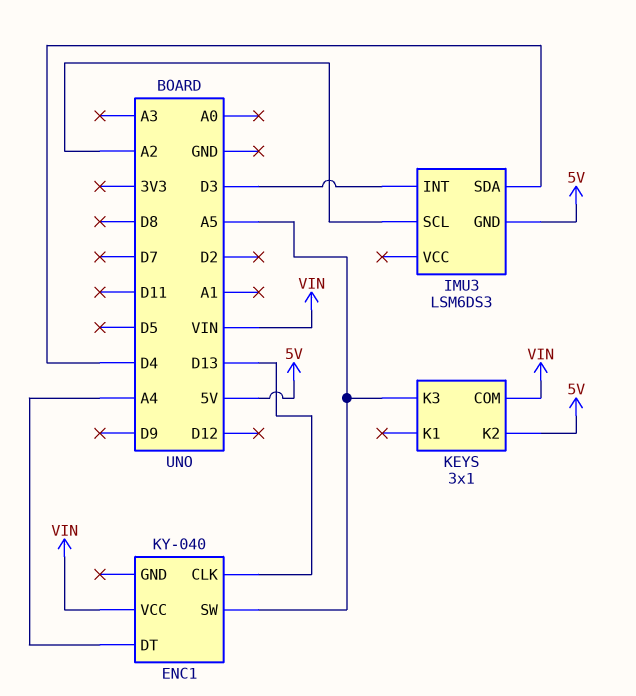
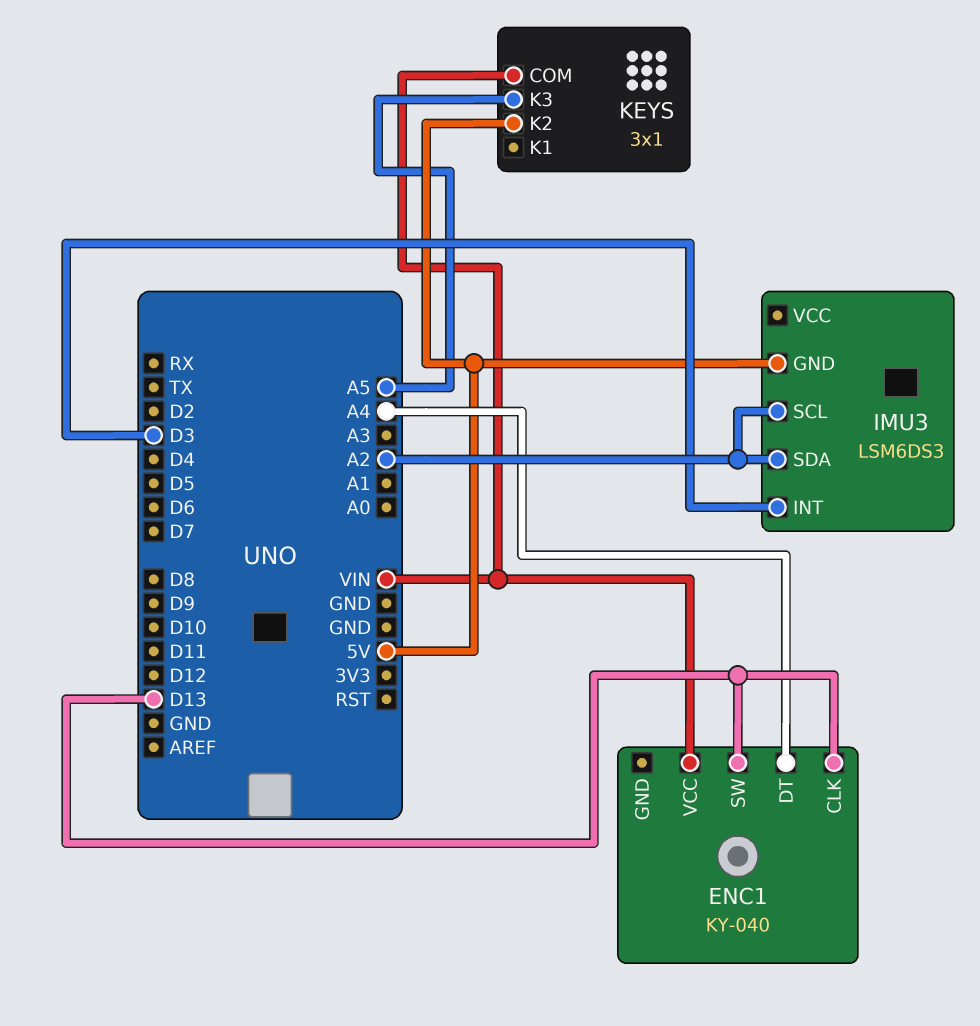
ENC1 pin SW: A5 -> D13
IMU3 pin SDA: D4 -> A2

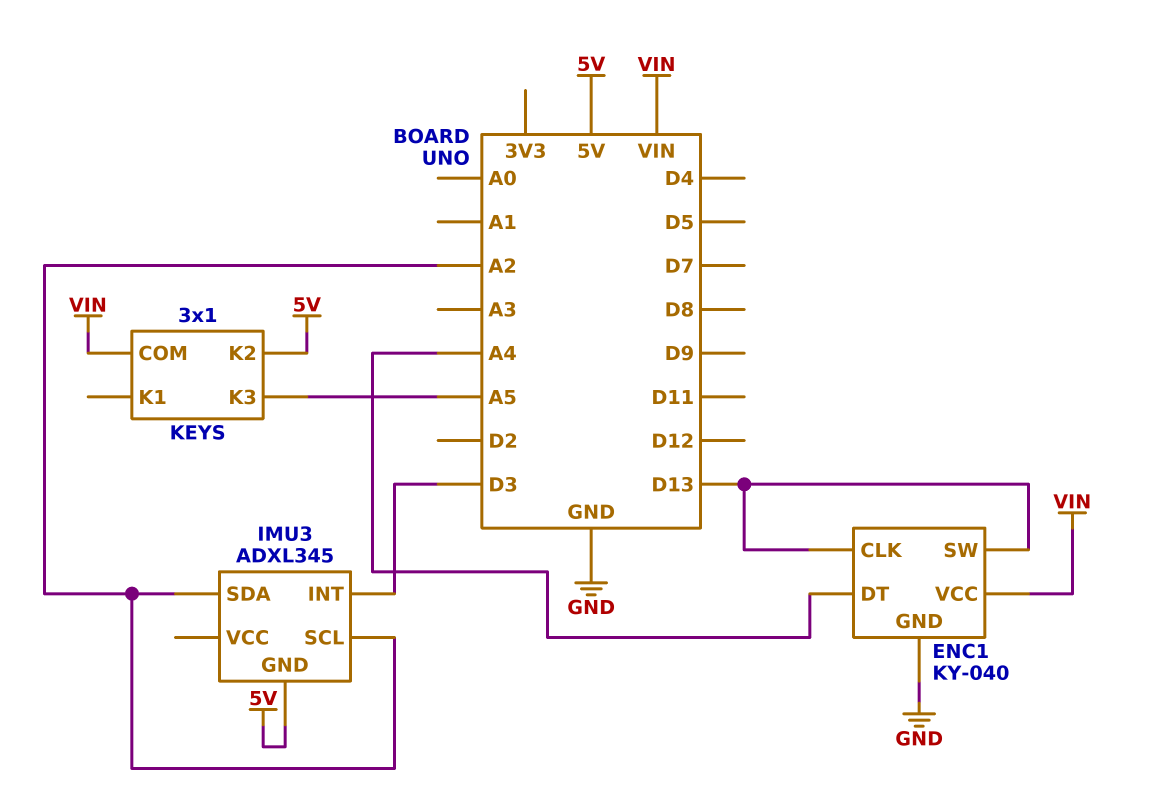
ENC1 pin GND: none -> GND
IMU3: LSM6DS3 -> ADXL345

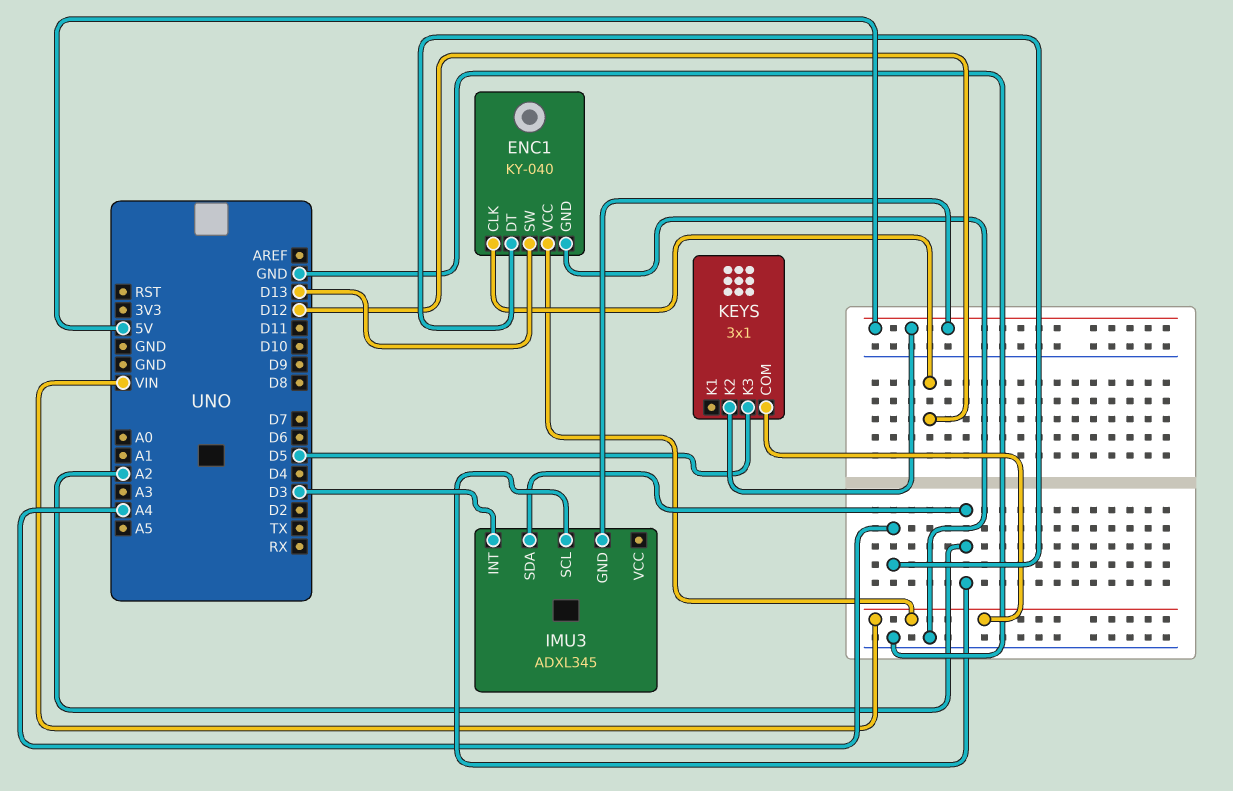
ENC1 pin CLK: D13 -> D12
KEYS pin K3: A5 -> D5

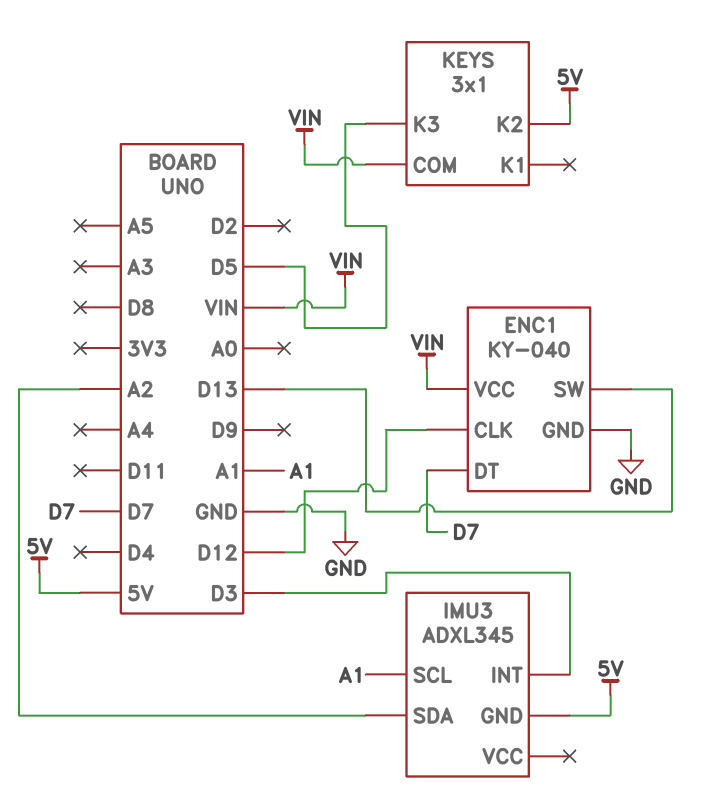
ENC1 pin DT: A4 -> D7
IMU3 pin SCL: A2 -> A1

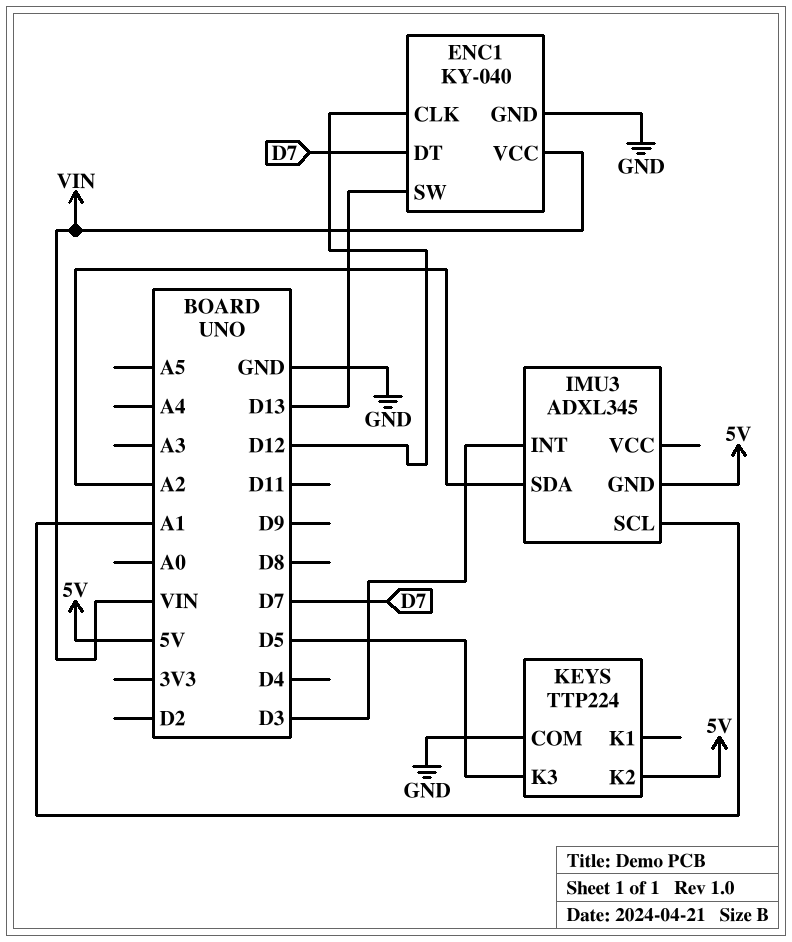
KEYS: 3x1 -> TTP224
KEYS pin COM: VIN -> GND

